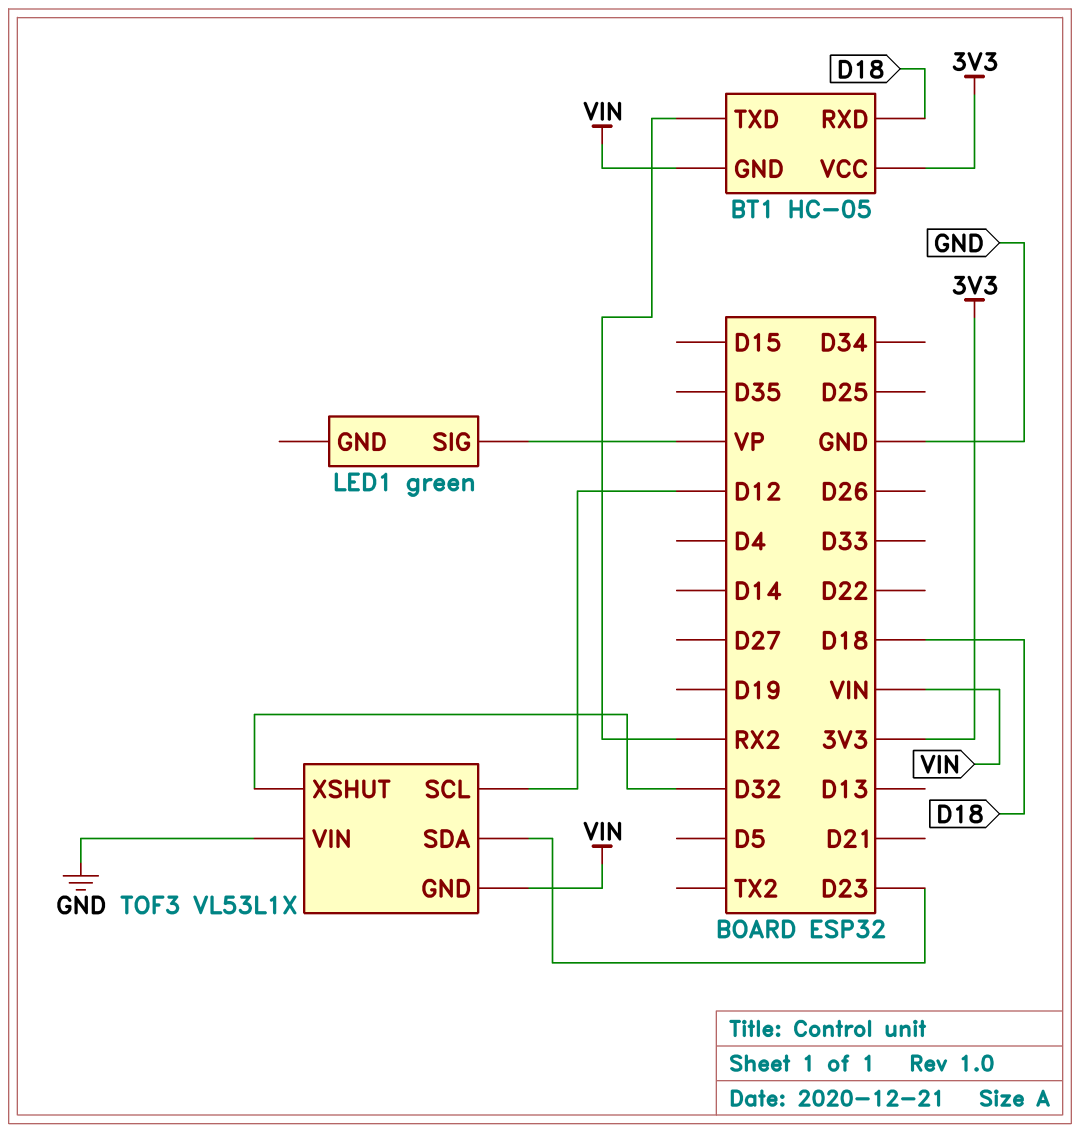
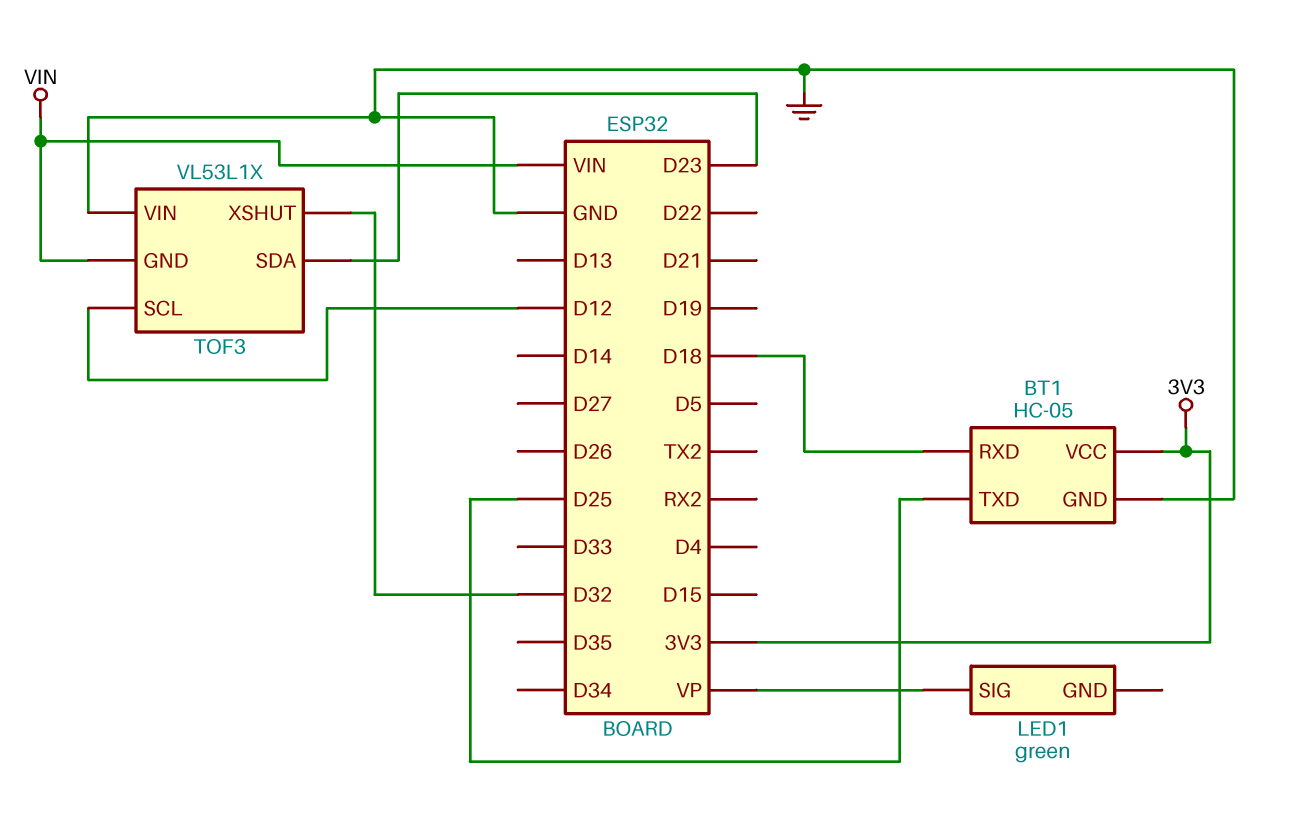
BT1 pin GND: VIN -> GND
BT1 pin TXD: RX2 -> D25

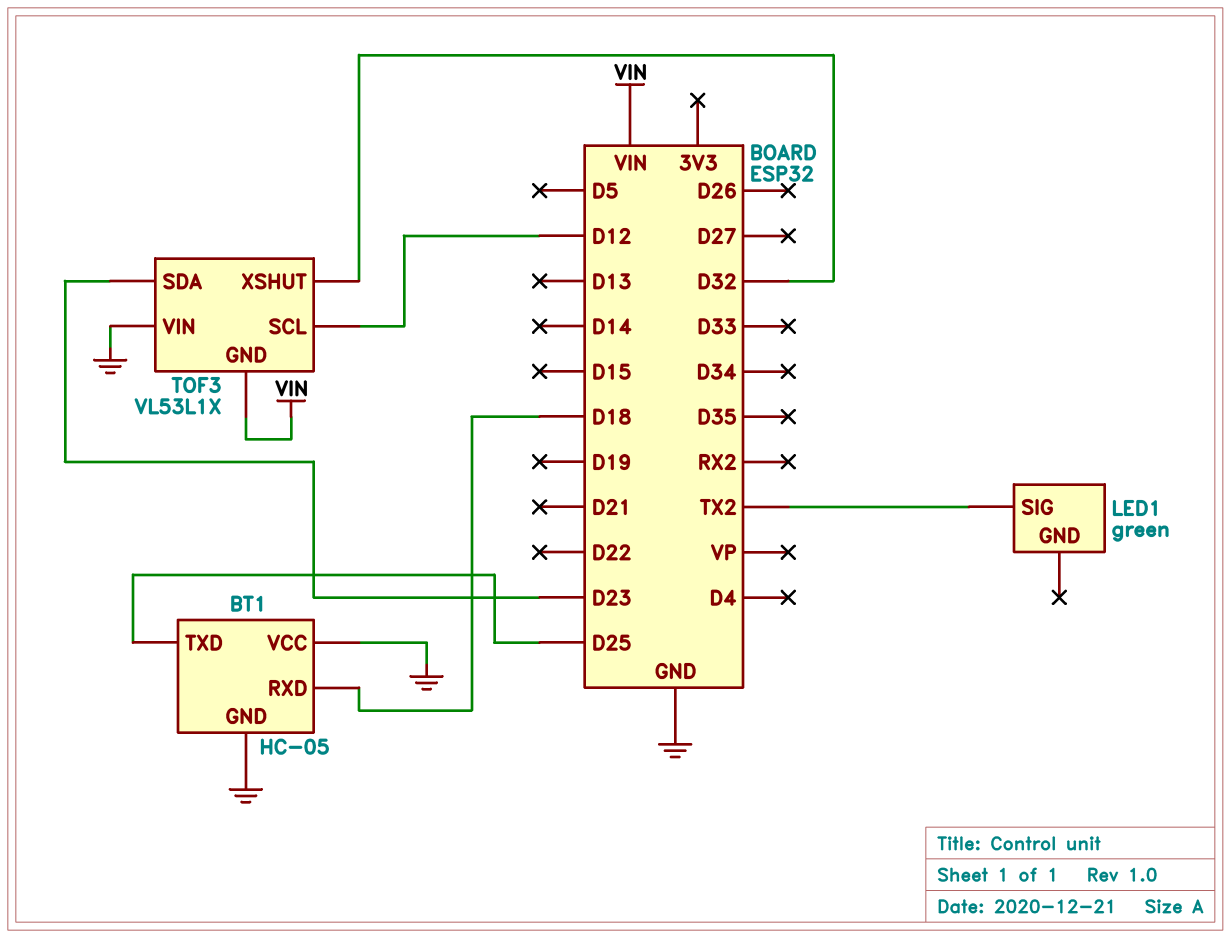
BT1 pin VCC: 3V3 -> GND
LED1 pin SIG: VP -> TX2

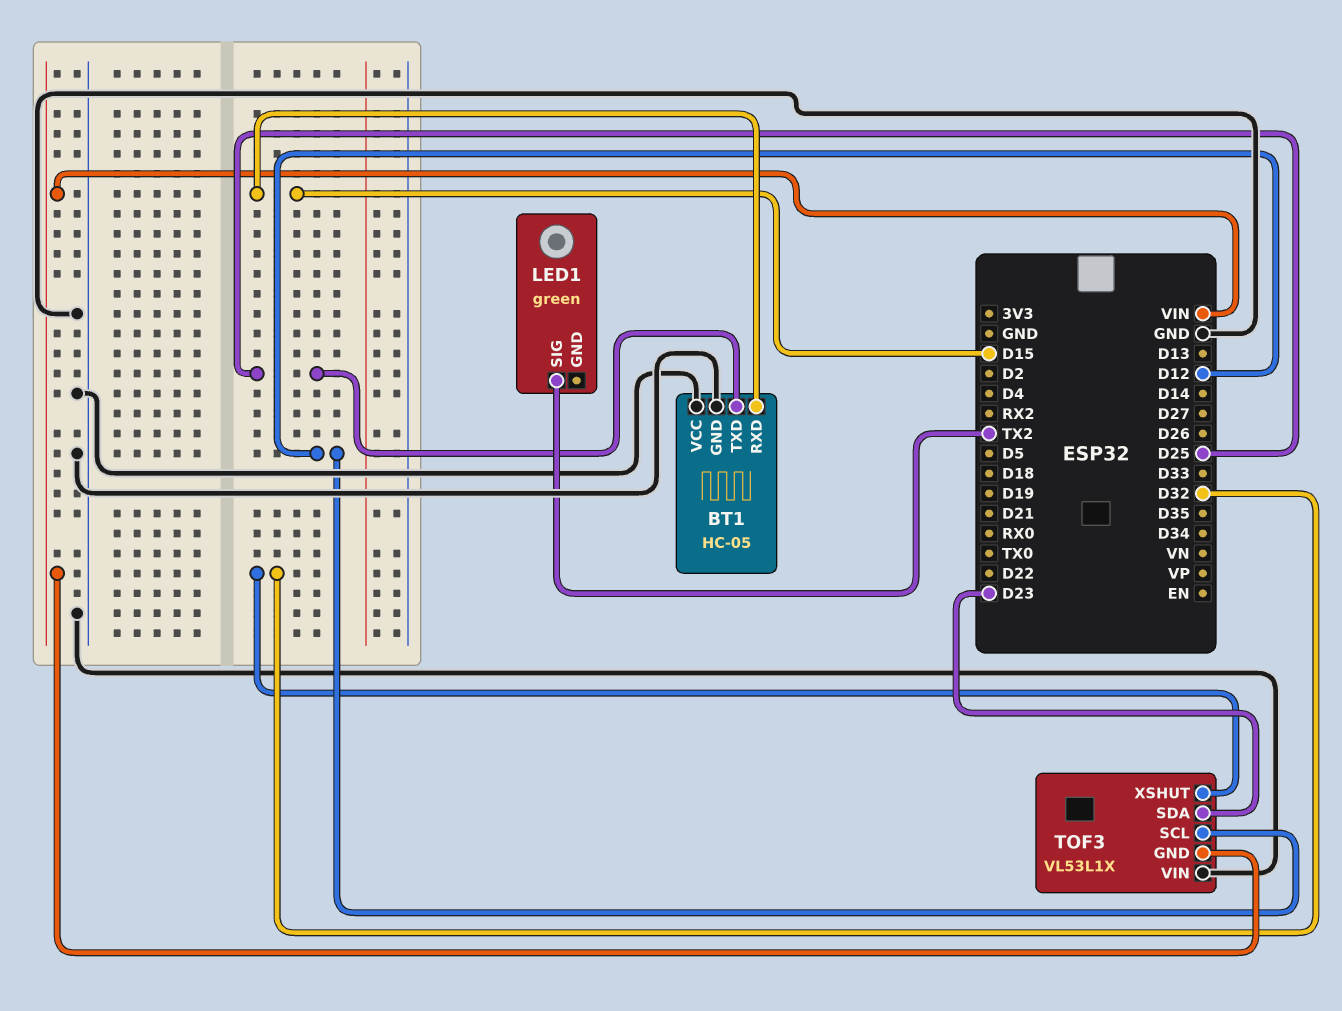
BT1 pin RXD: D18 -> D15

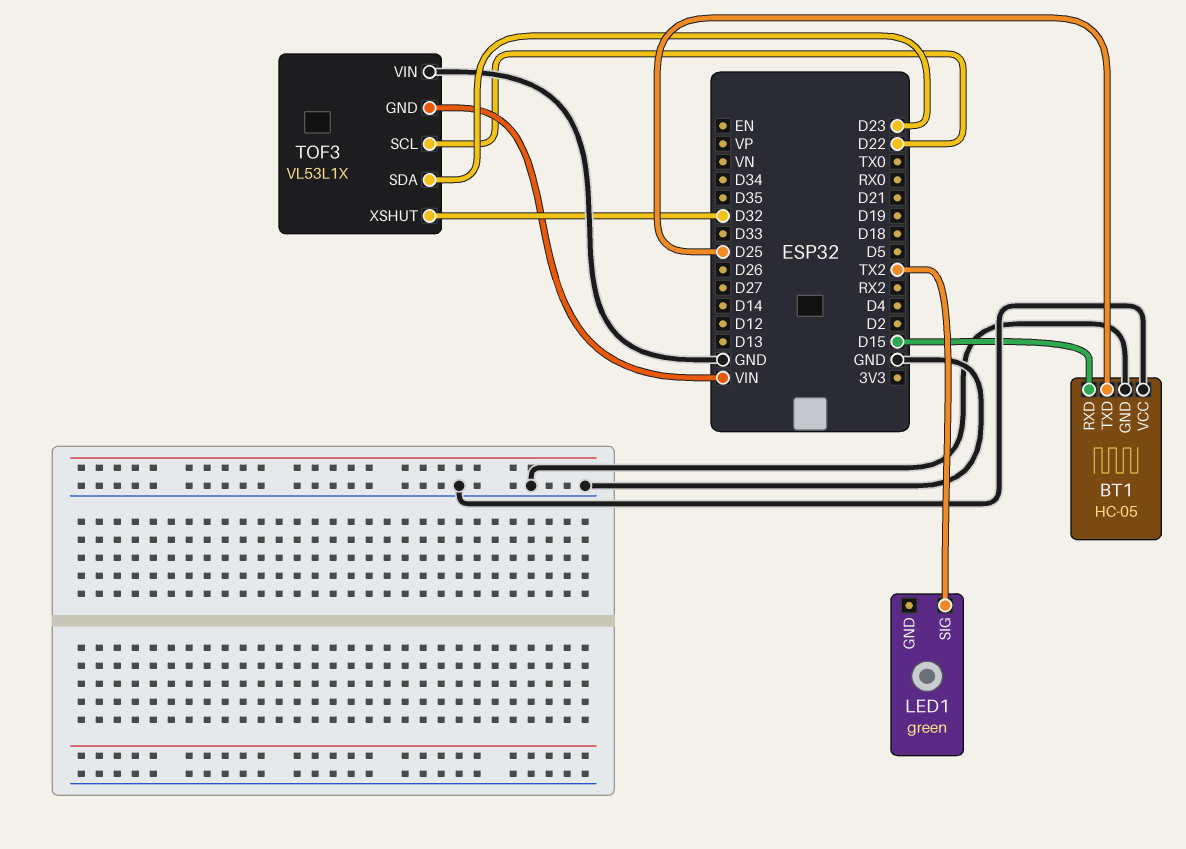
TOF3 pin SCL: D12 -> D22

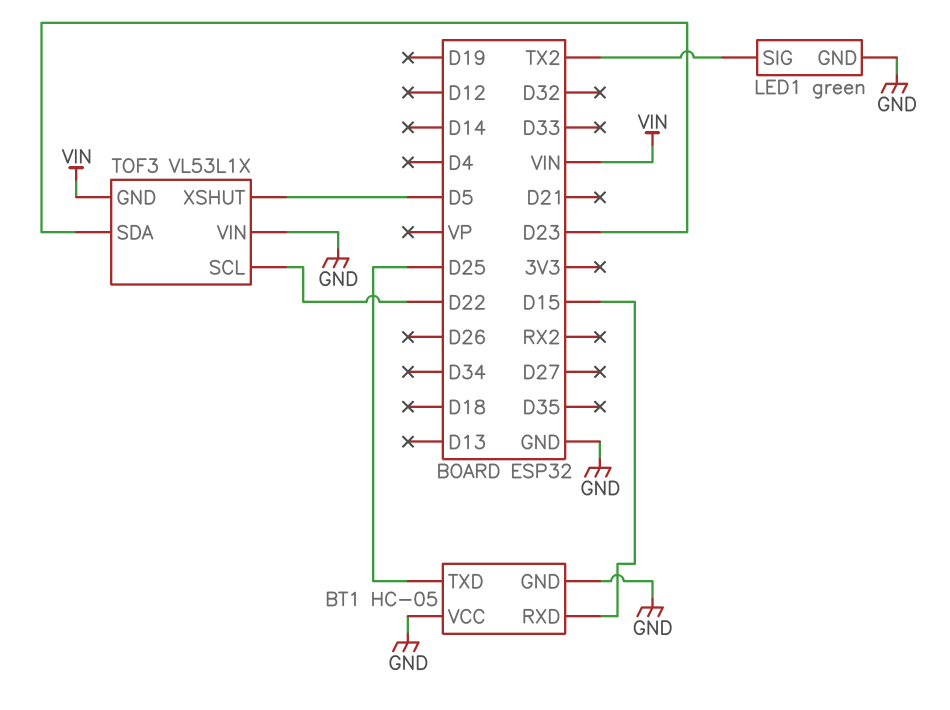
LED1 pin GND: none -> GND
TOF3 pin XSHUT: D32 -> D5

